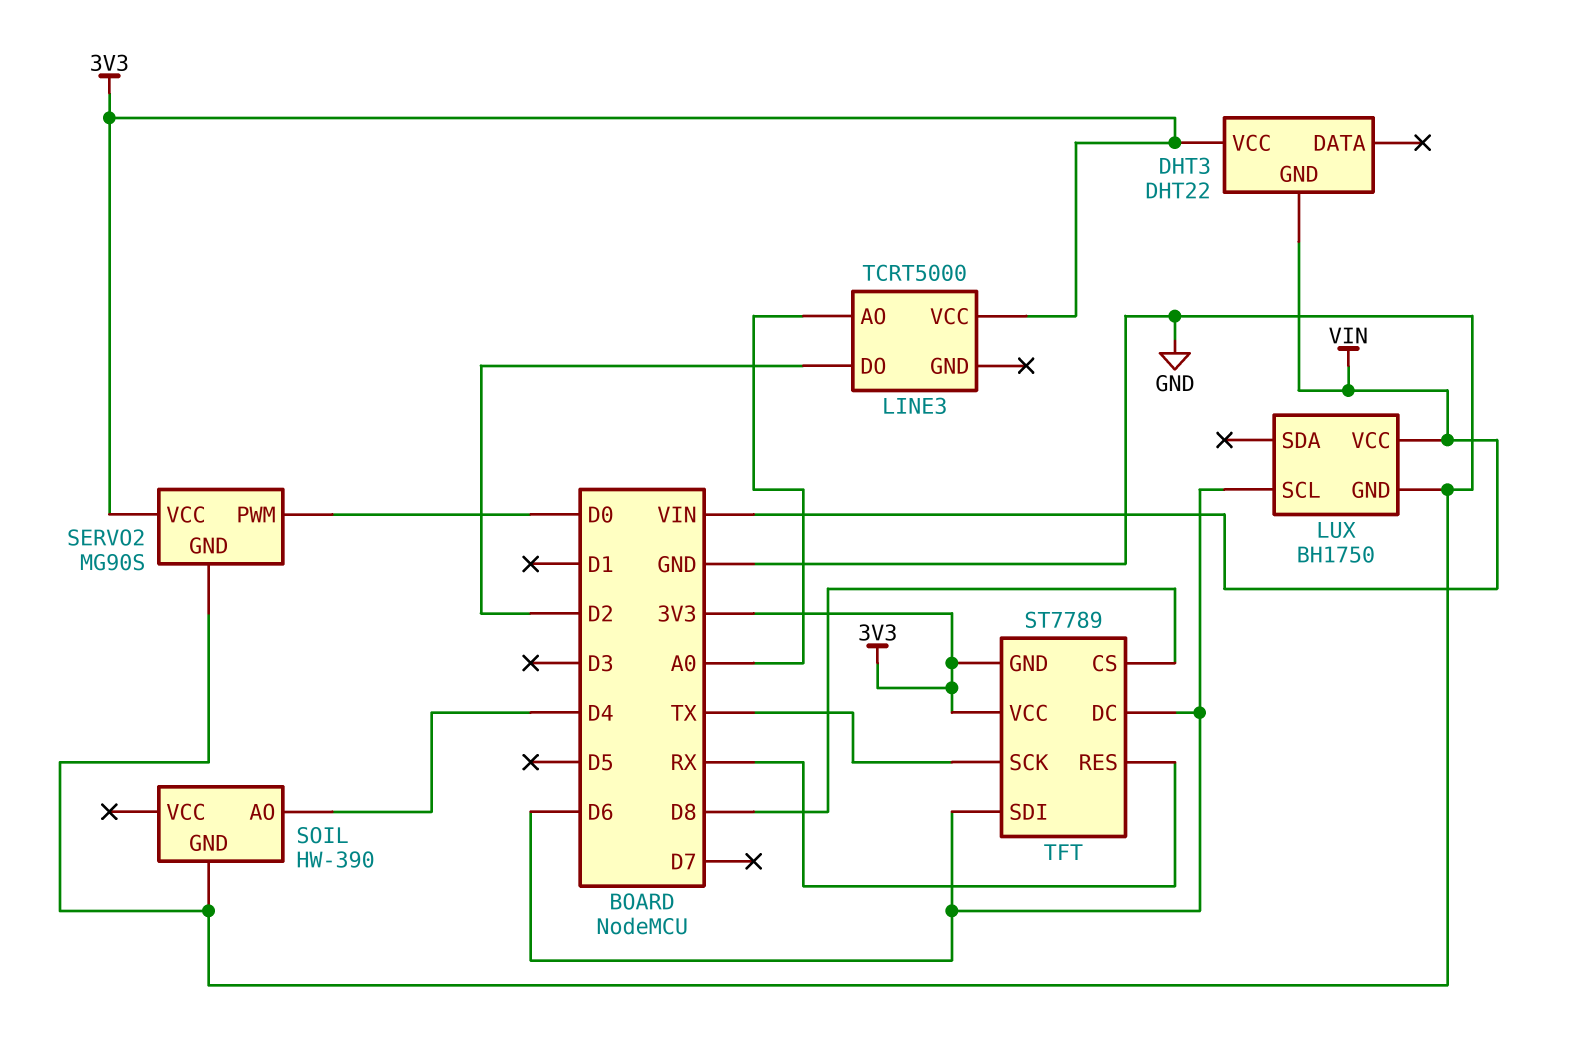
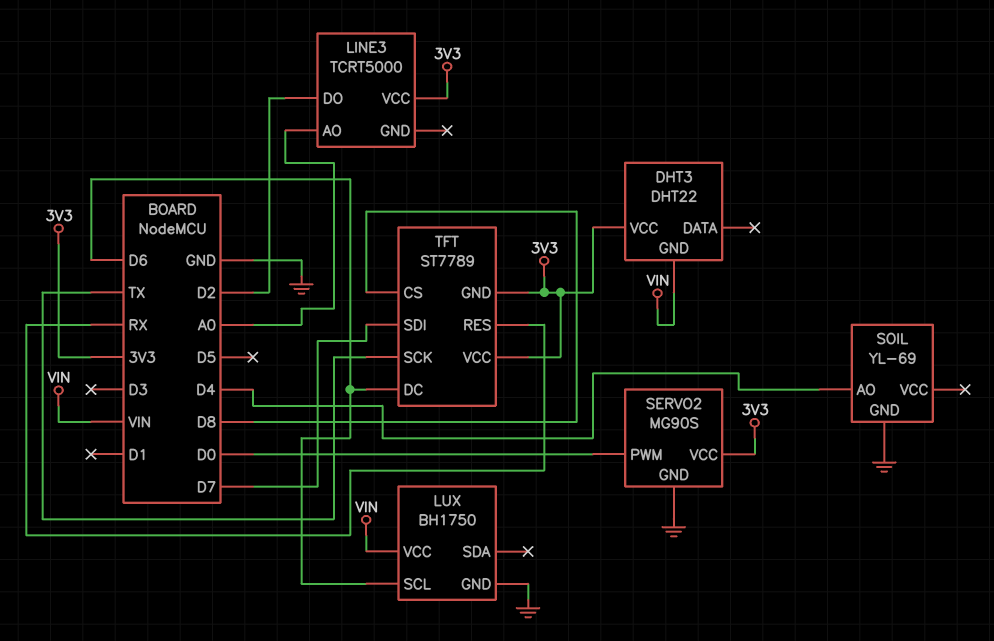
SOIL: HW-390 -> YL-69
TFT pin SDI: D6 -> D7

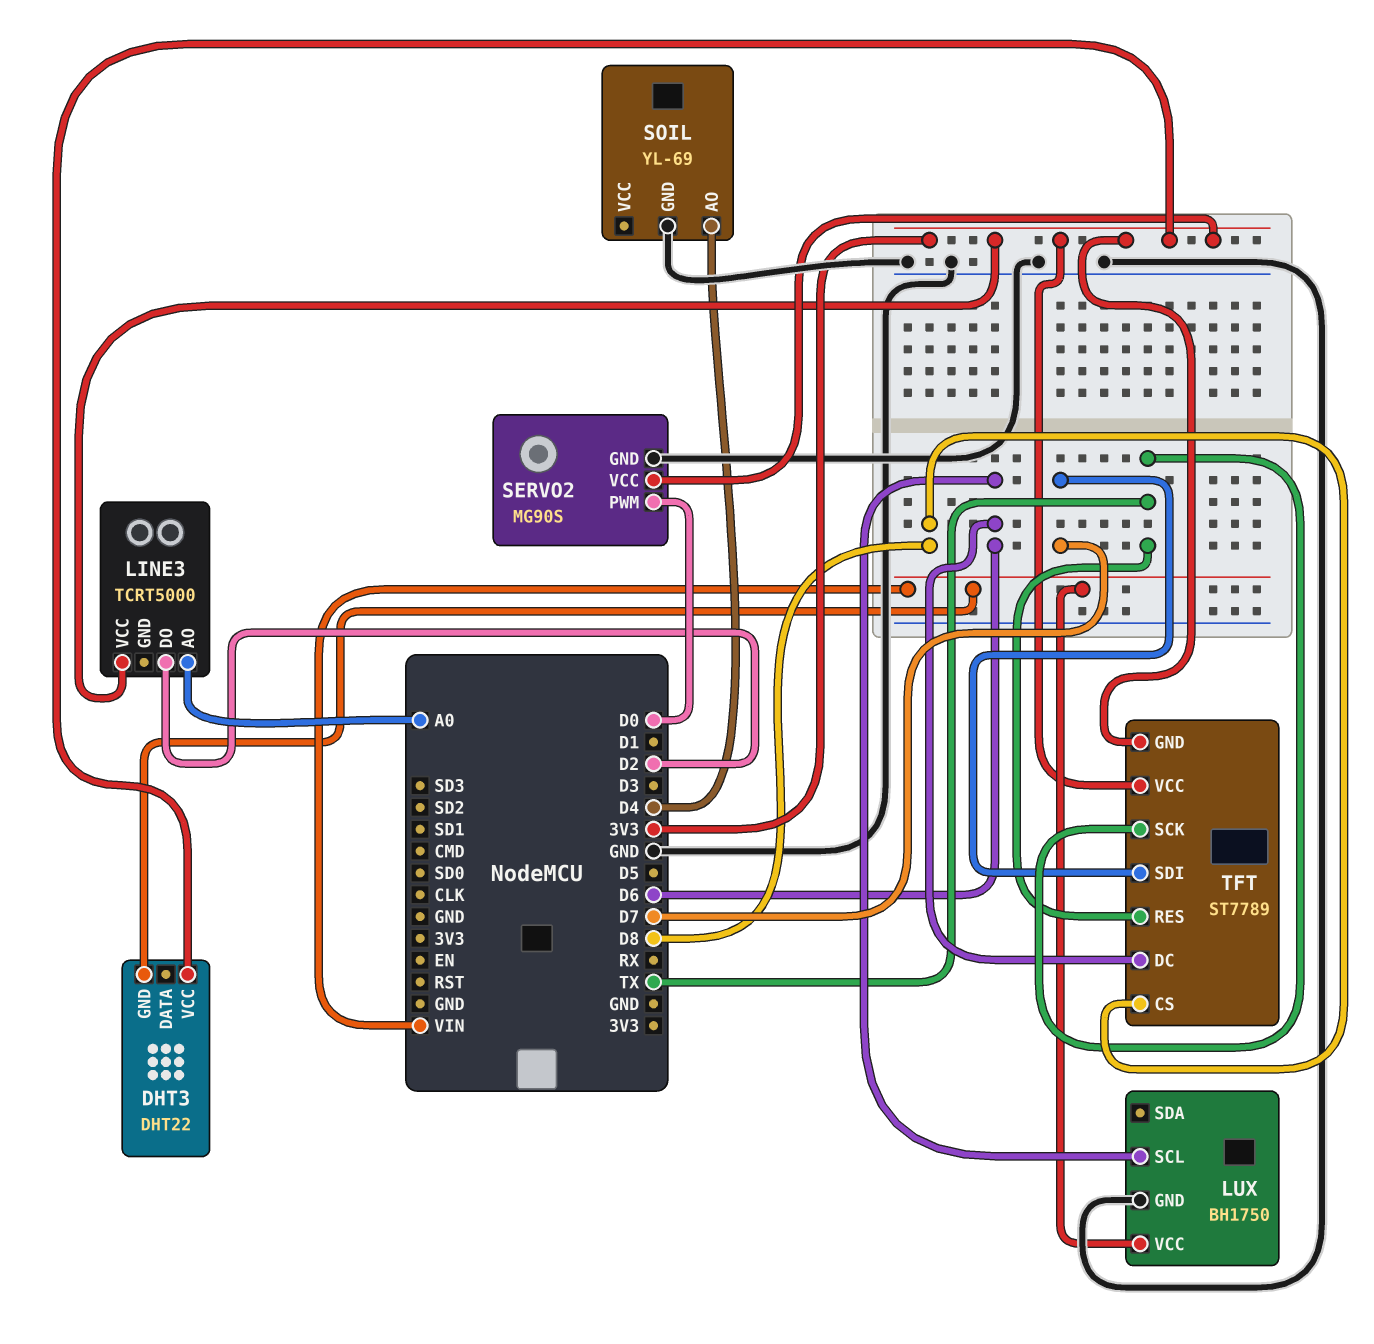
TFT pin RES: RX -> TX

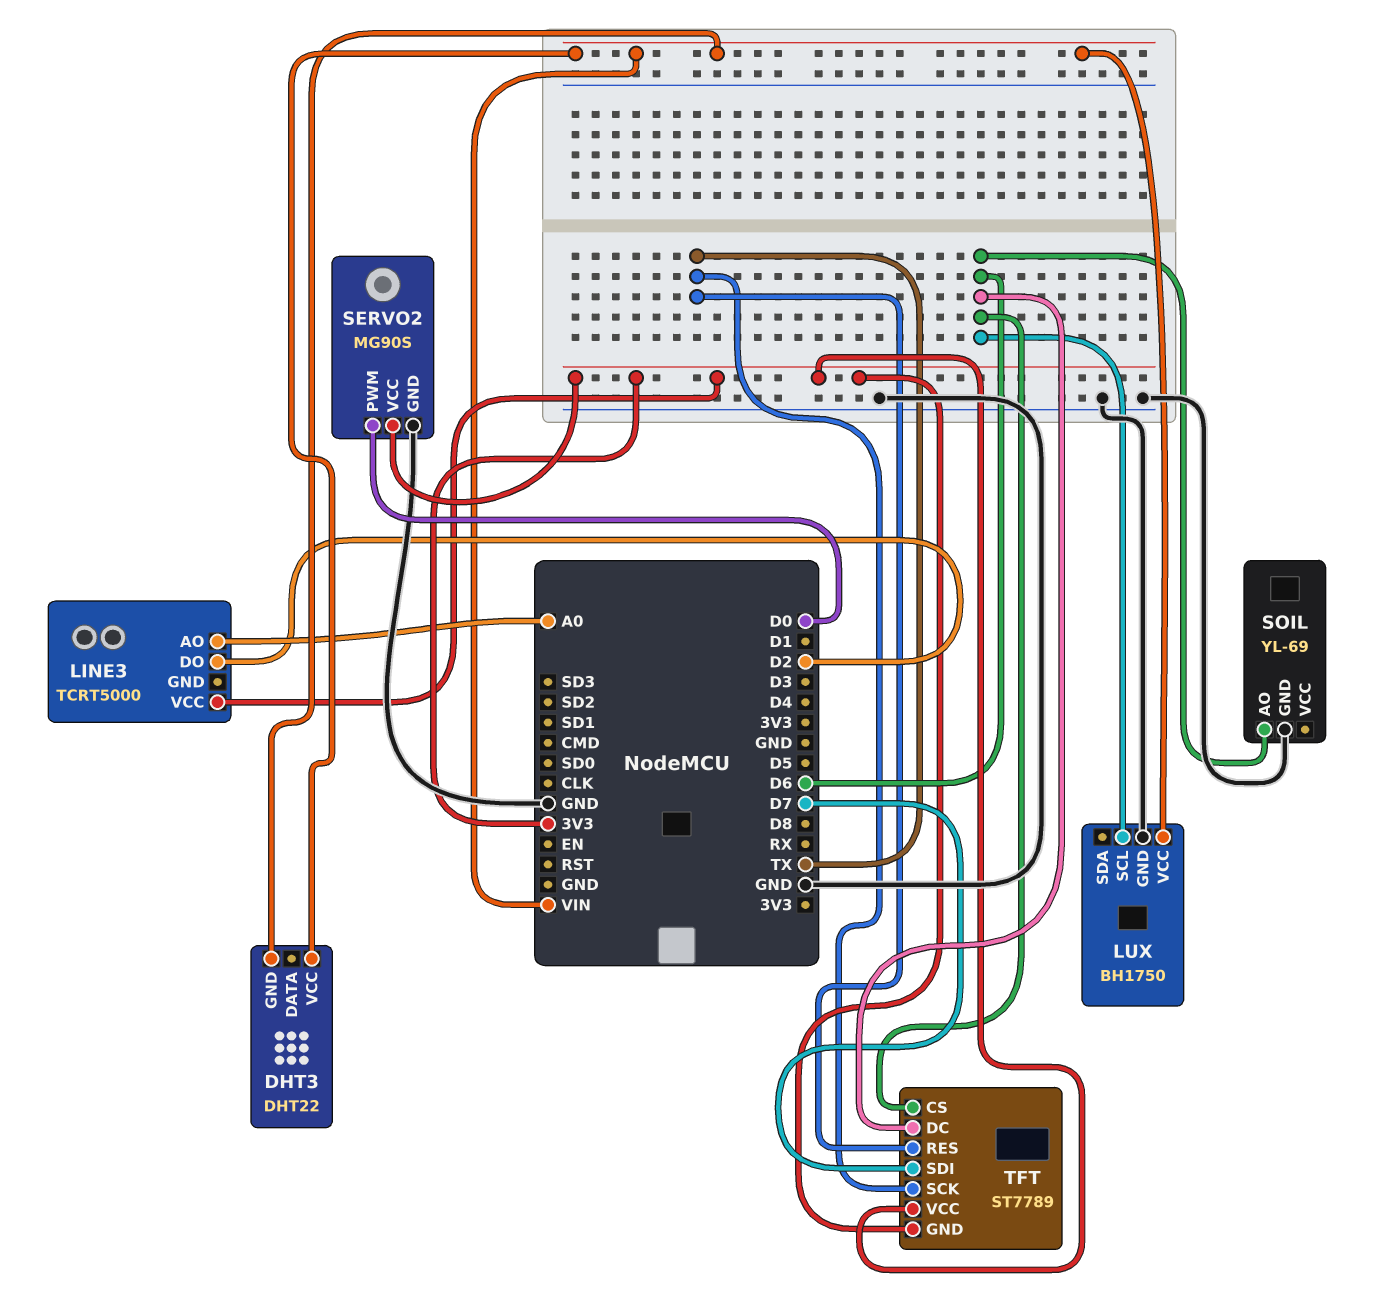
DHT3 pin VCC: 3V3 -> VIN
SOIL pin AO: D4 -> D6
TFT pin CS: D8 -> D6

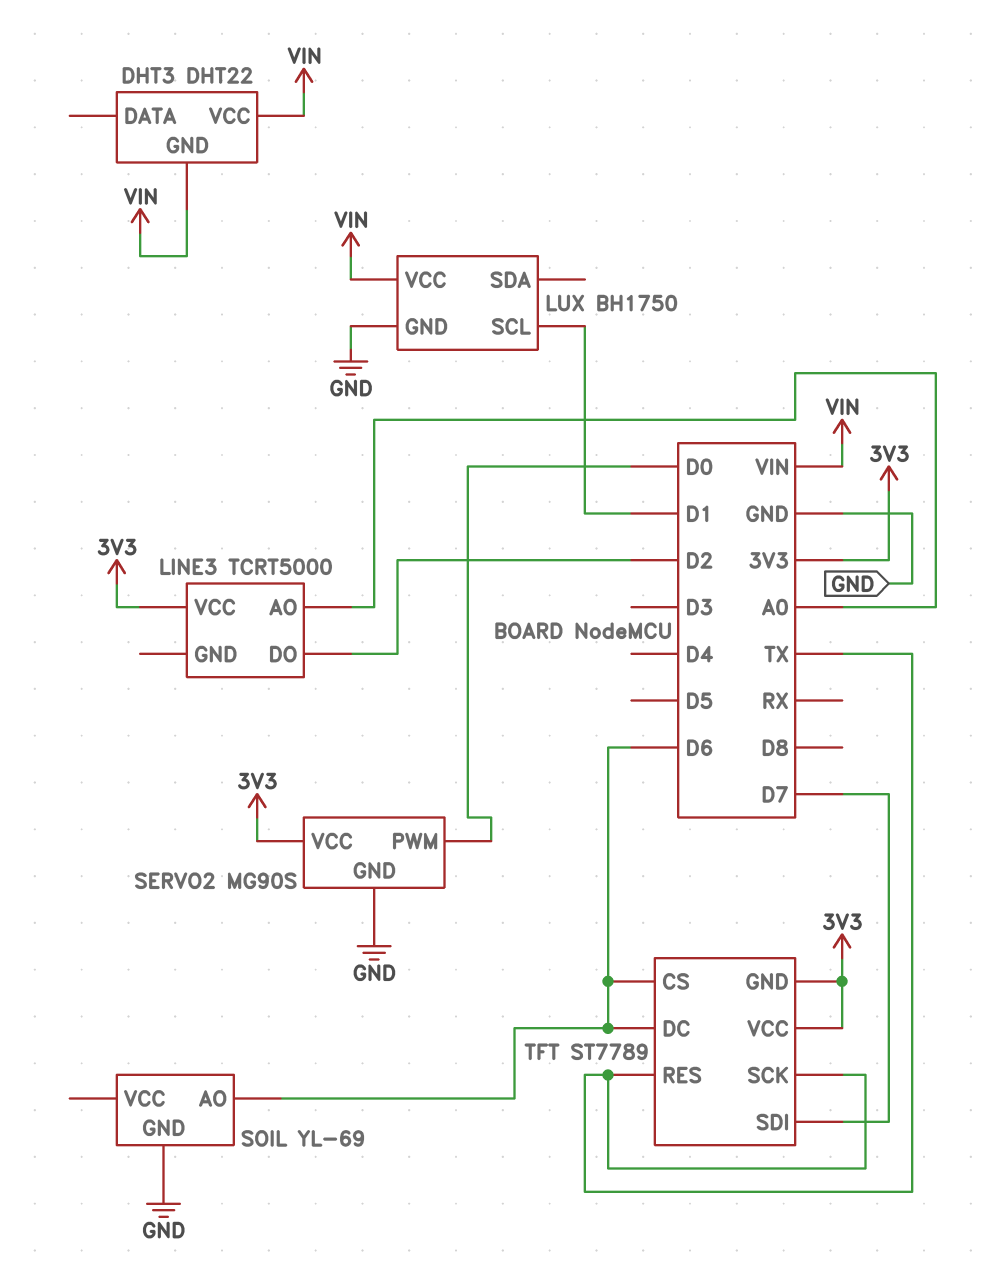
LUX pin SCL: D6 -> D1

